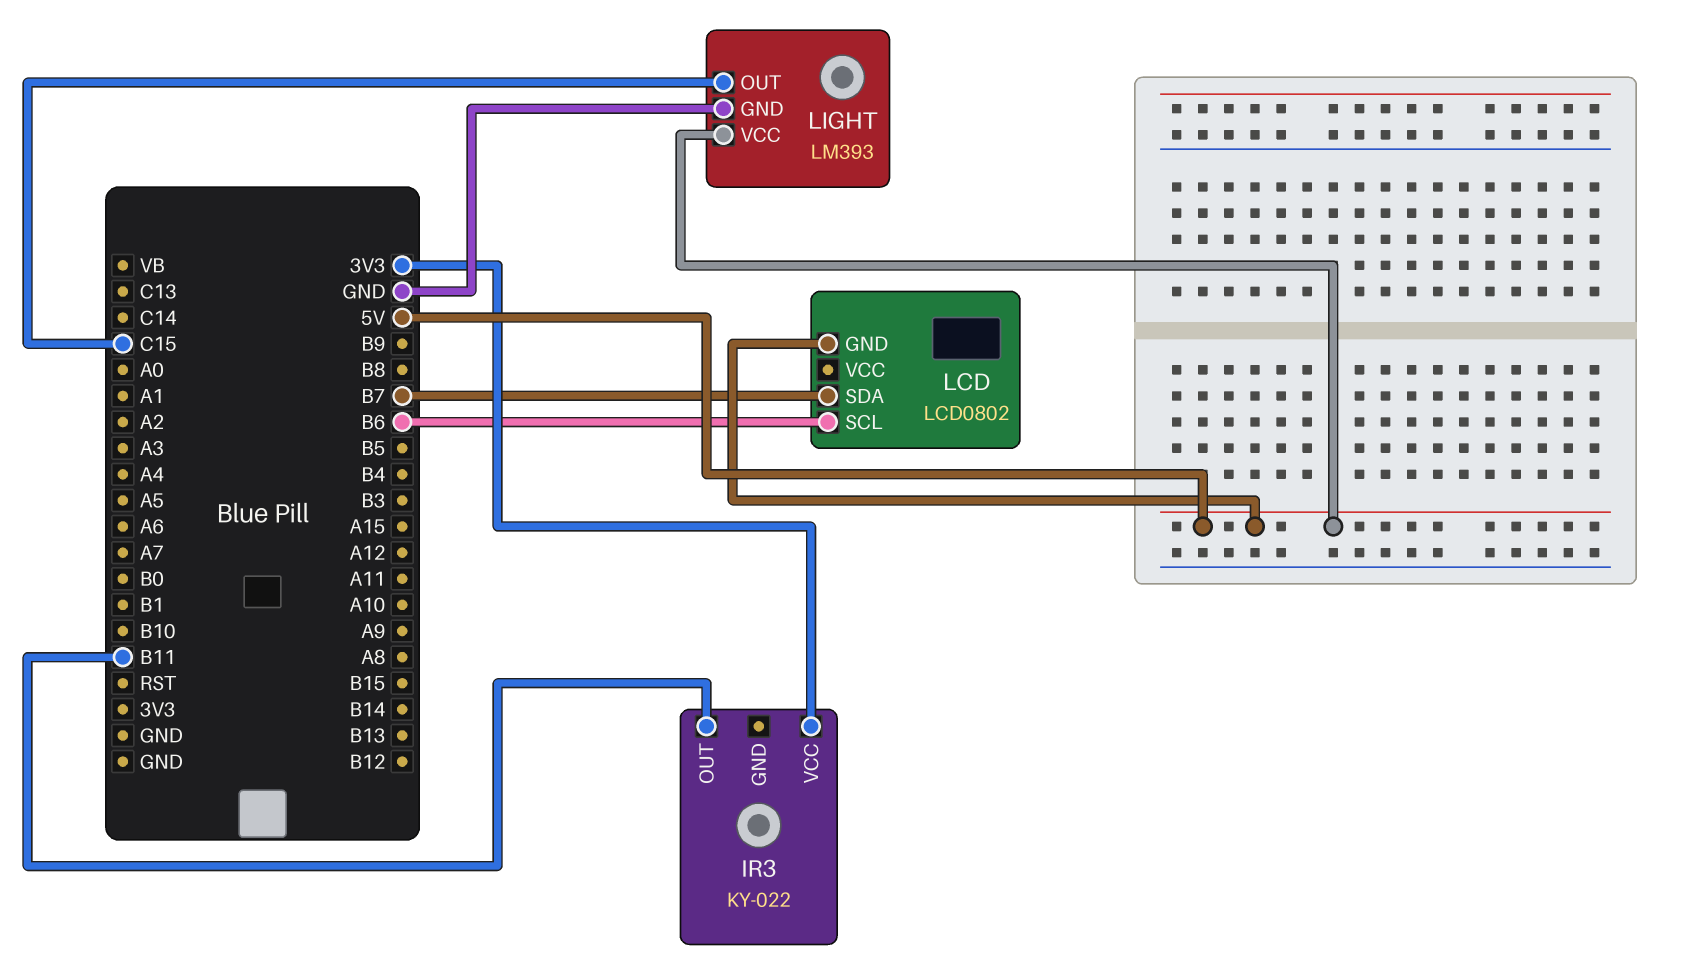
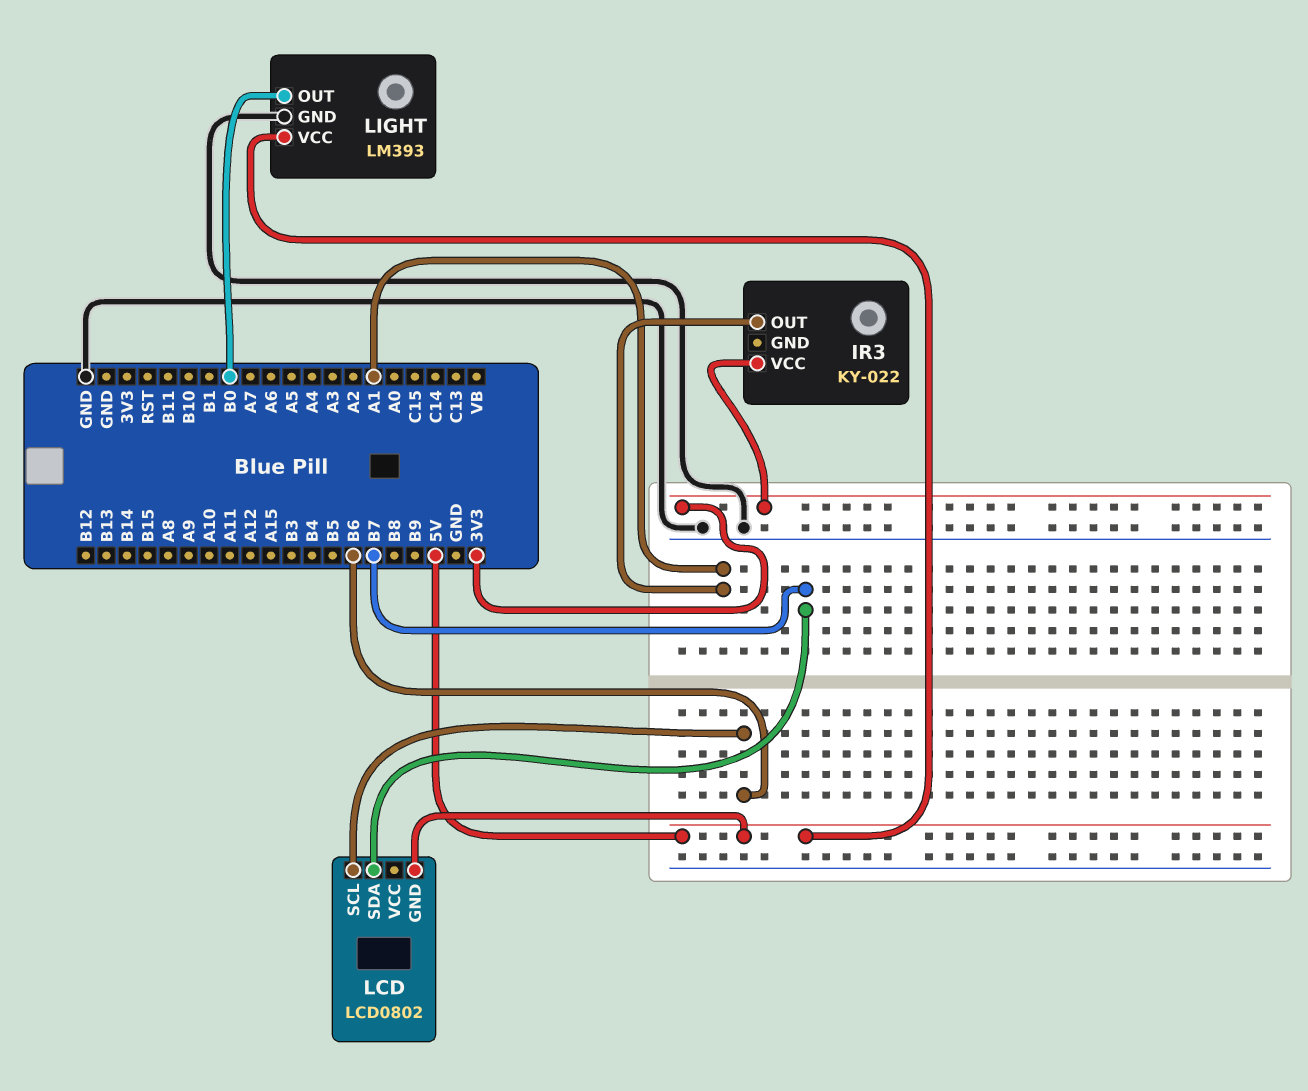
IR3 pin OUT: B11 -> A1
LIGHT pin OUT: C15 -> B0

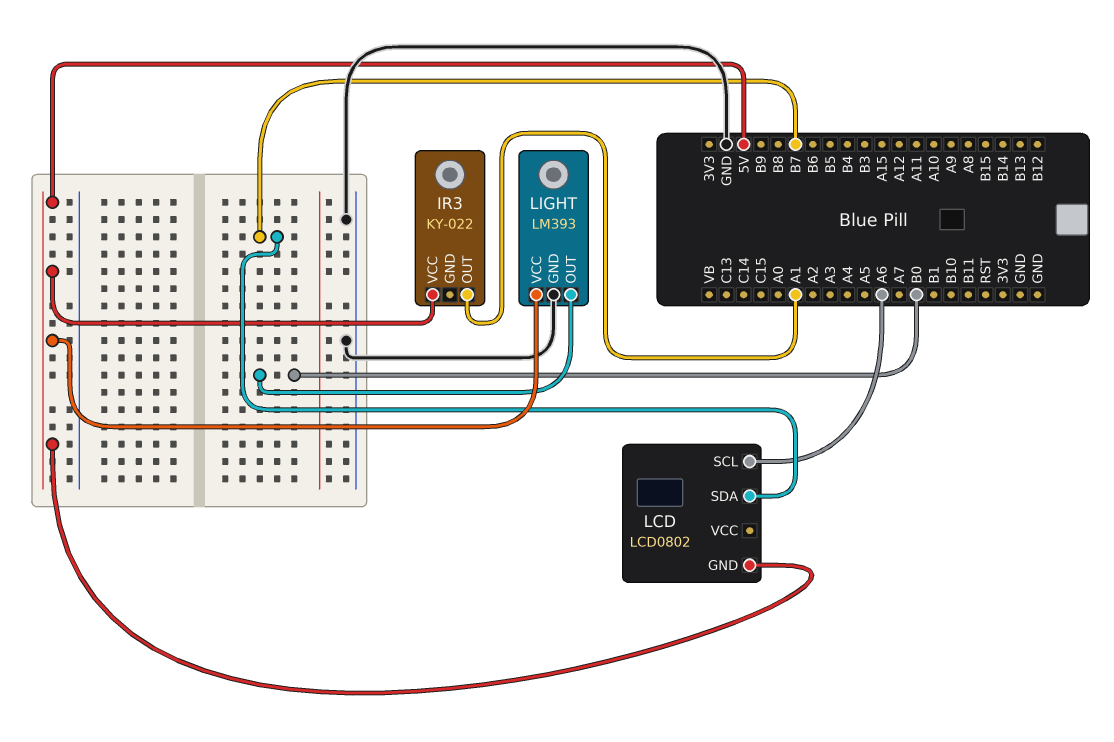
IR3 pin VCC: 3V3 -> 5V
LCD pin SCL: B6 -> A6

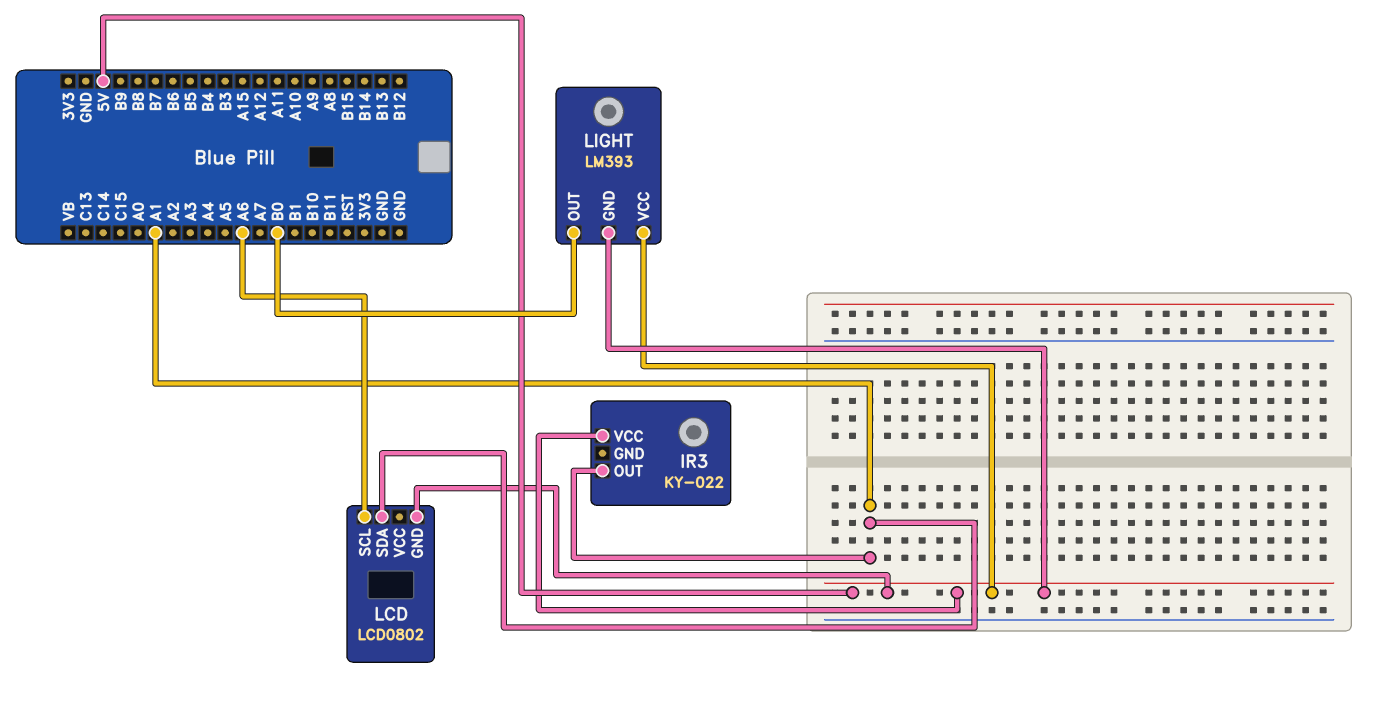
LCD pin SDA: B7 -> A1
LIGHT pin GND: GND -> 5V

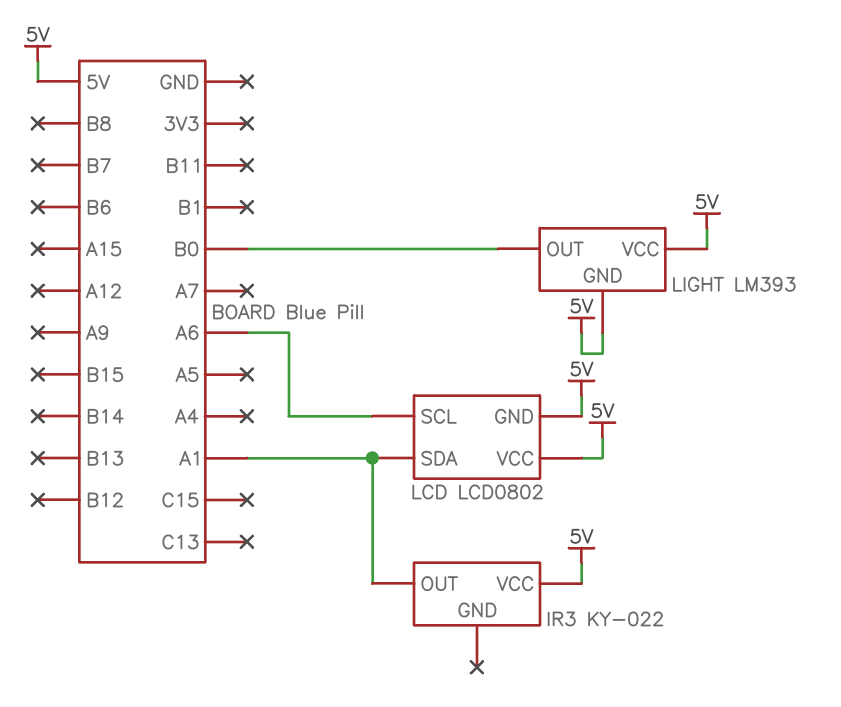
LCD pin VCC: none -> 5V

